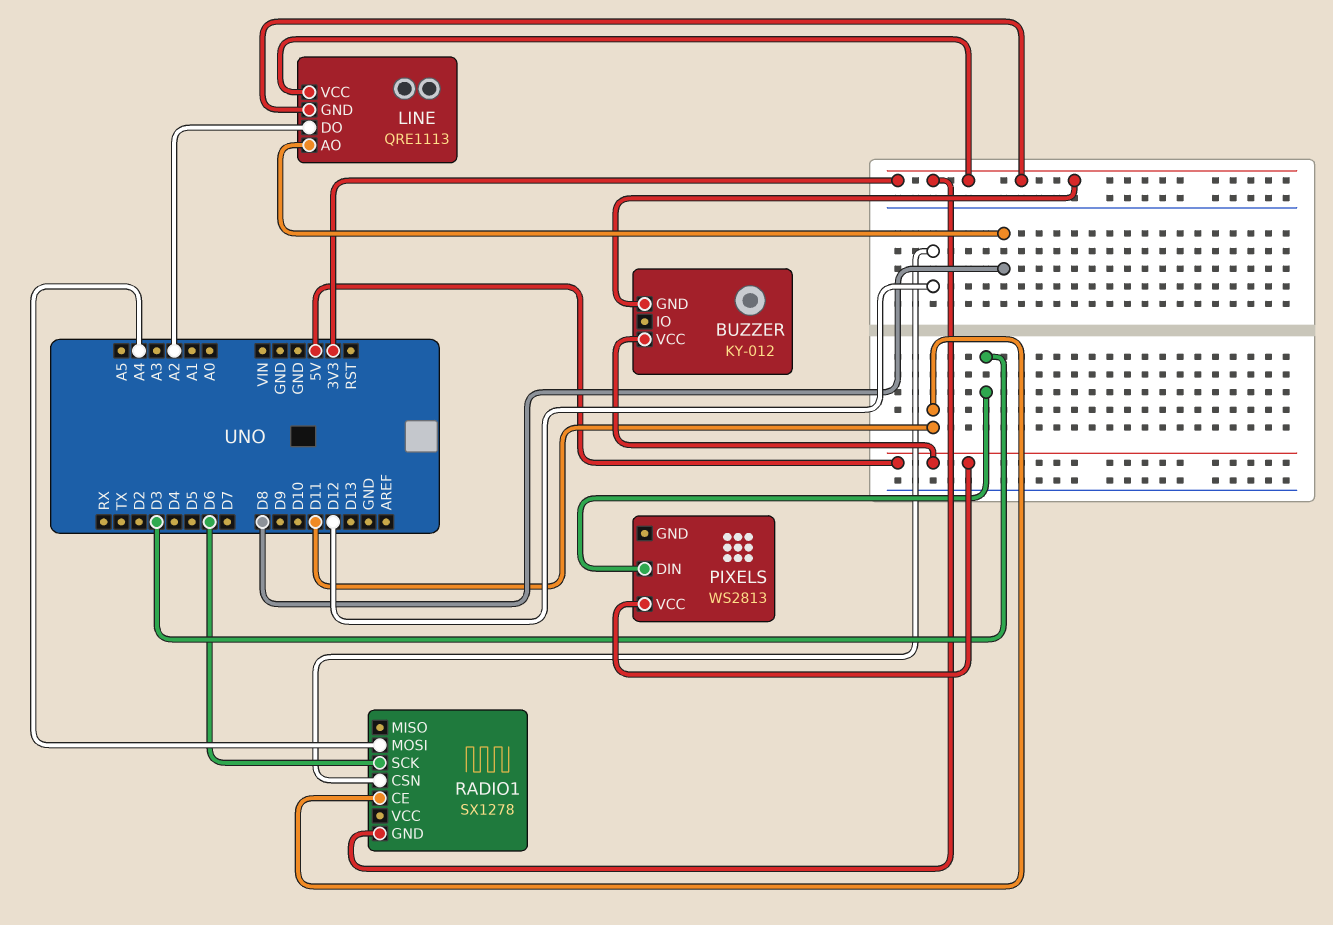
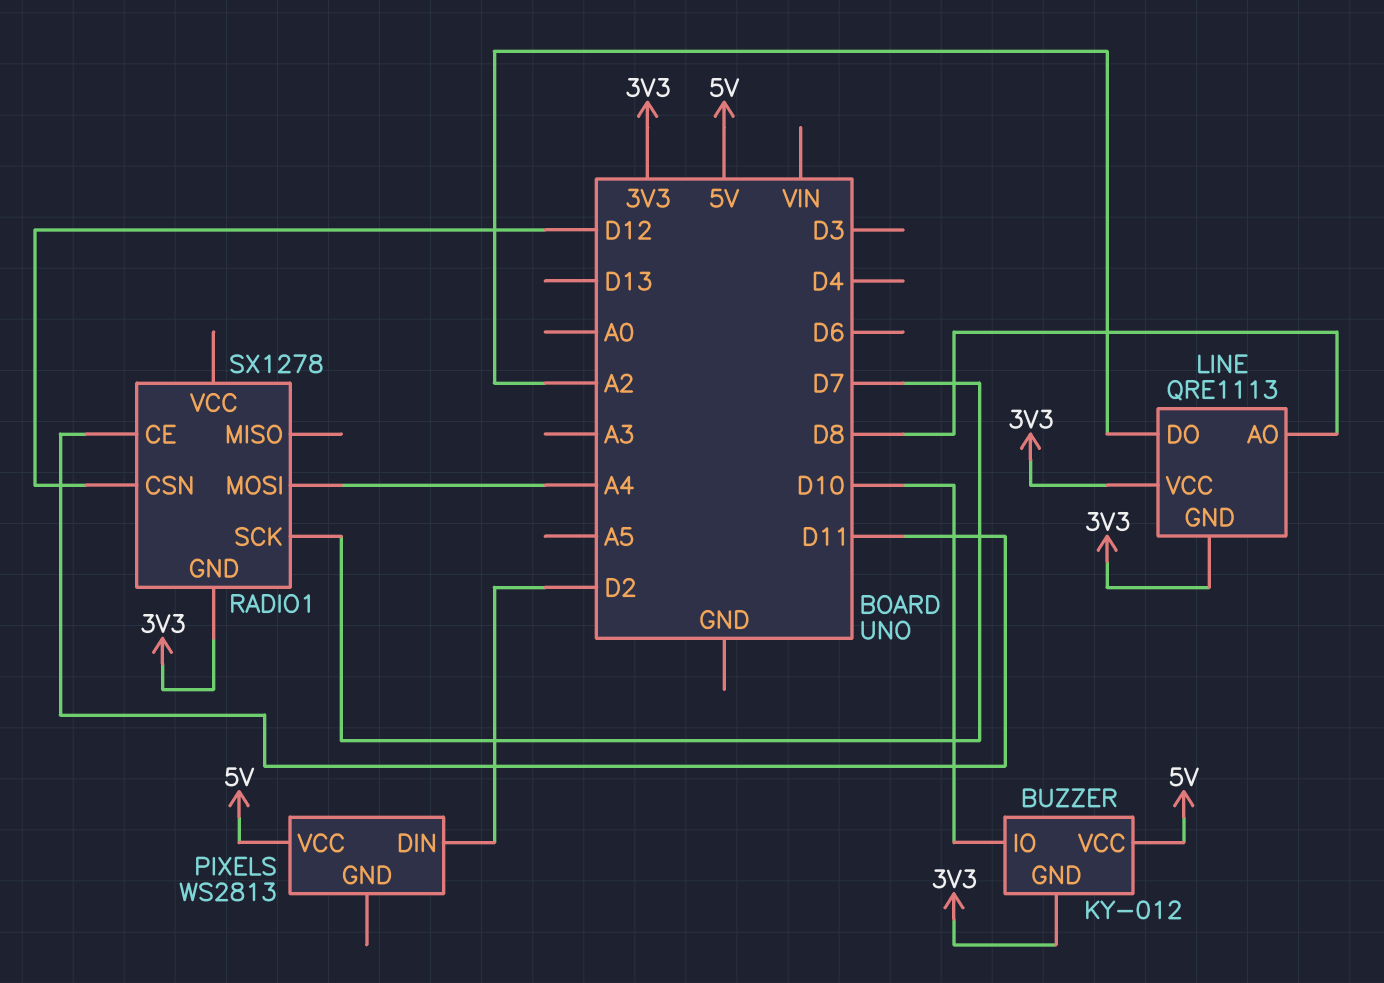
BUZZER pin IO: none -> D10
PIXELS pin DIN: D3 -> D2
RADIO1 pin SCK: D6 -> D7

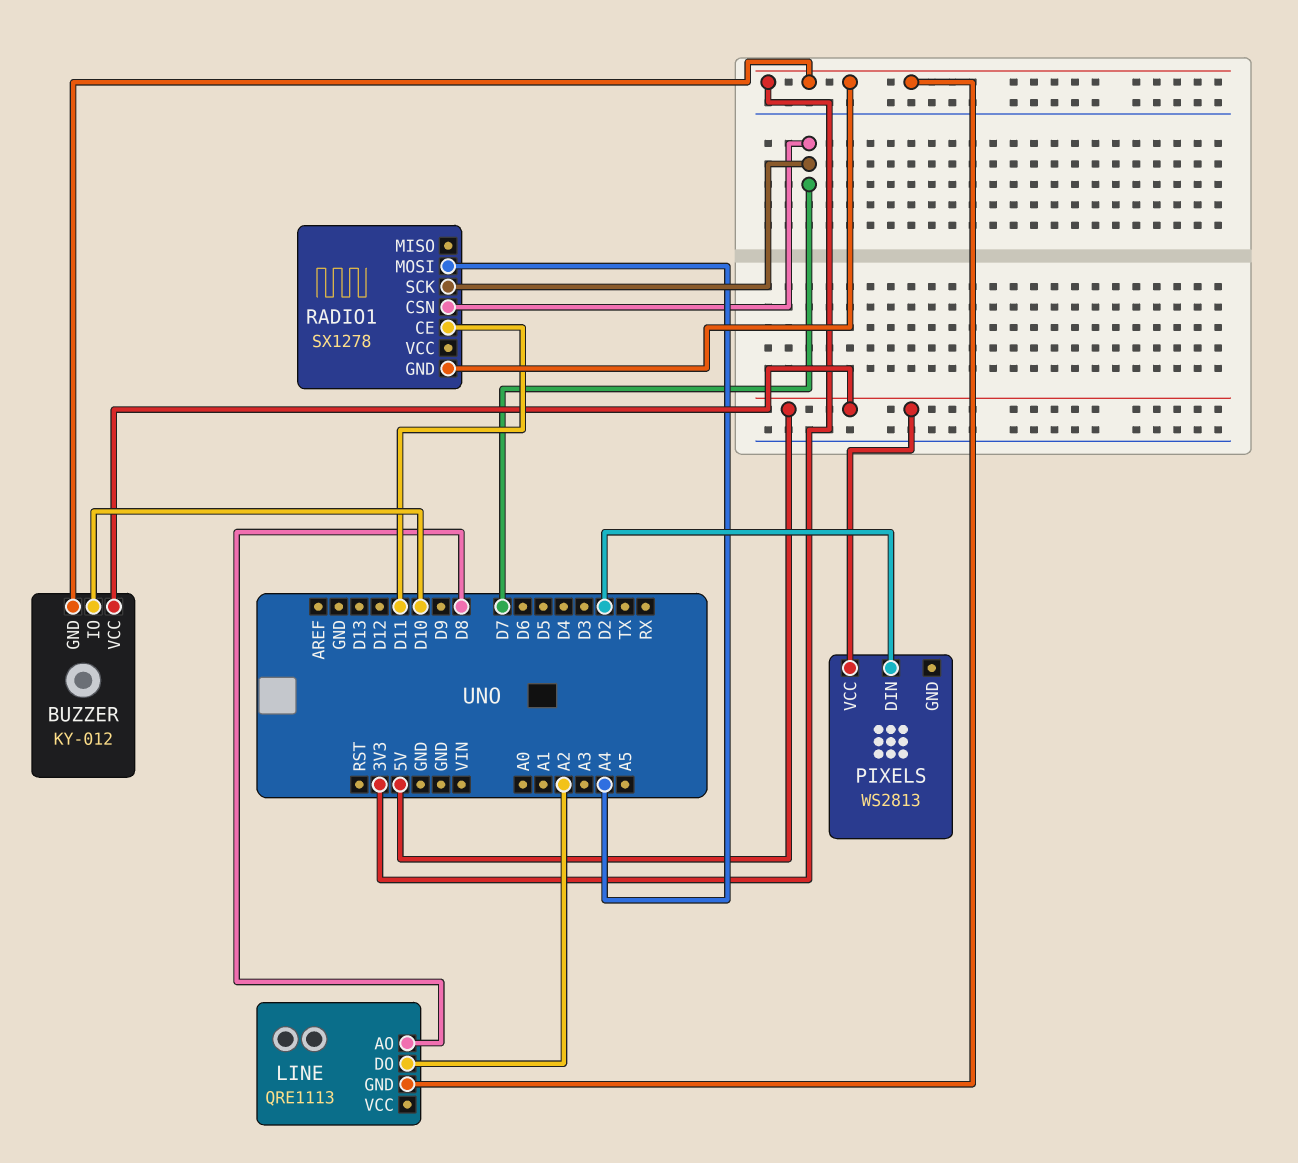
LINE pin VCC: 3V3 -> none
RADIO1 pin CSN: D12 -> D7

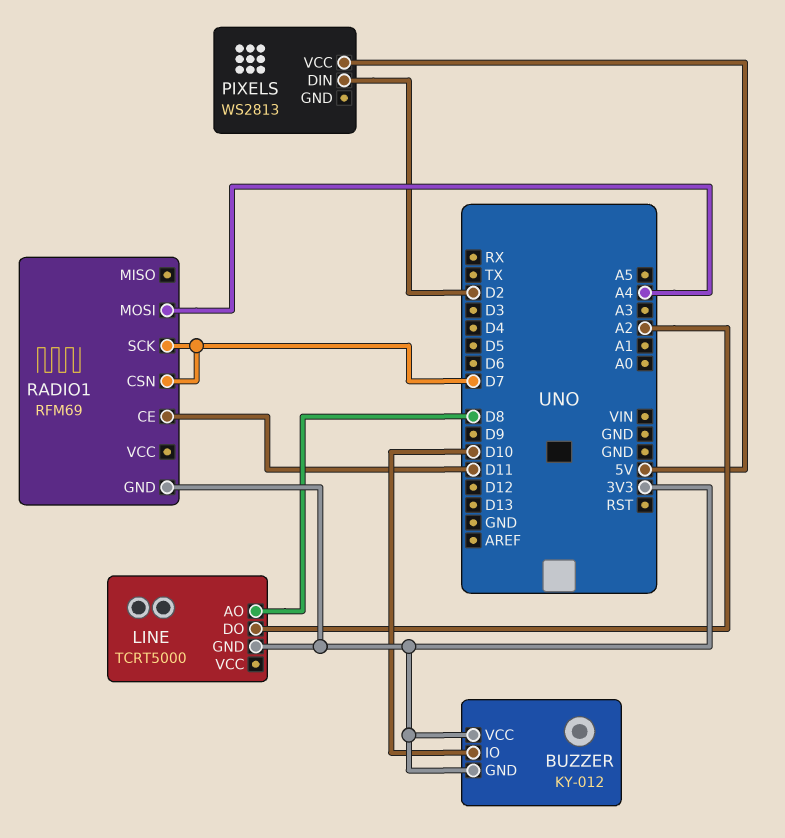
BUZZER pin VCC: 5V -> 3V3
LINE: QRE1113 -> TCRT5000
RADIO1: SX1278 -> RFM69

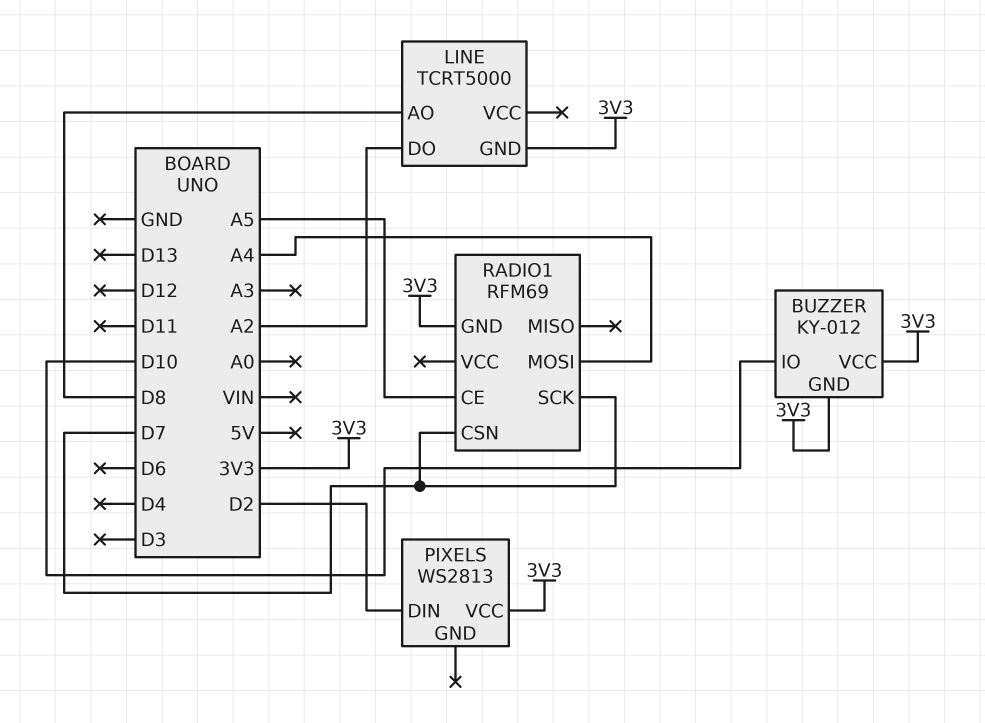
PIXELS pin VCC: 5V -> 3V3
RADIO1 pin CE: D11 -> A5

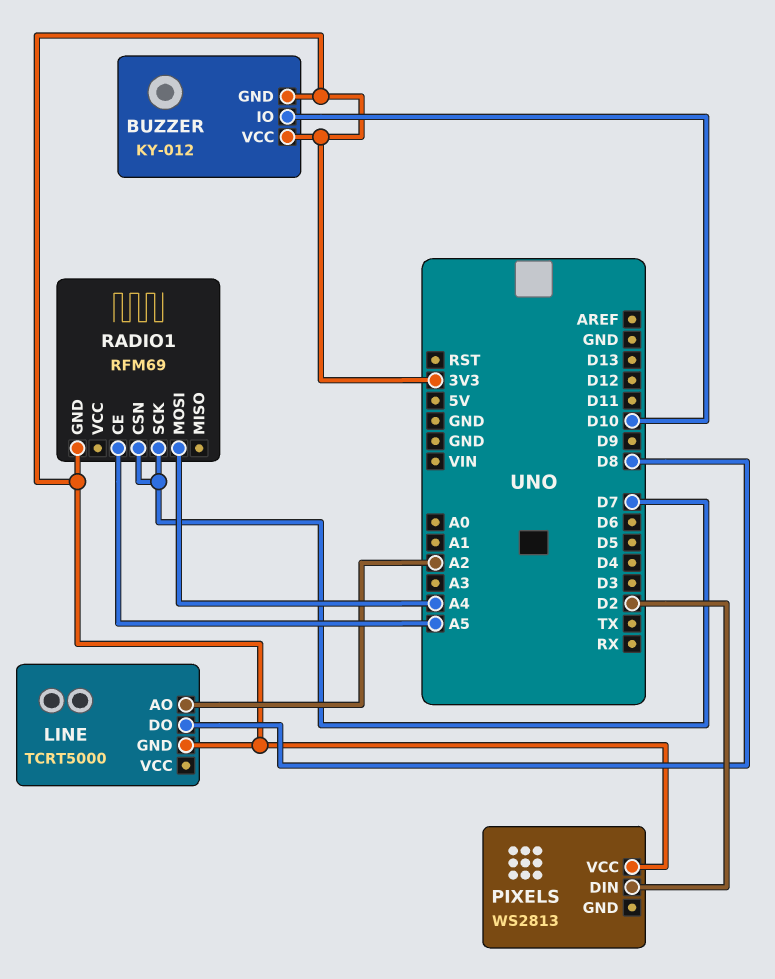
LINE pin AO: D8 -> A2
LINE pin DO: A2 -> D8

